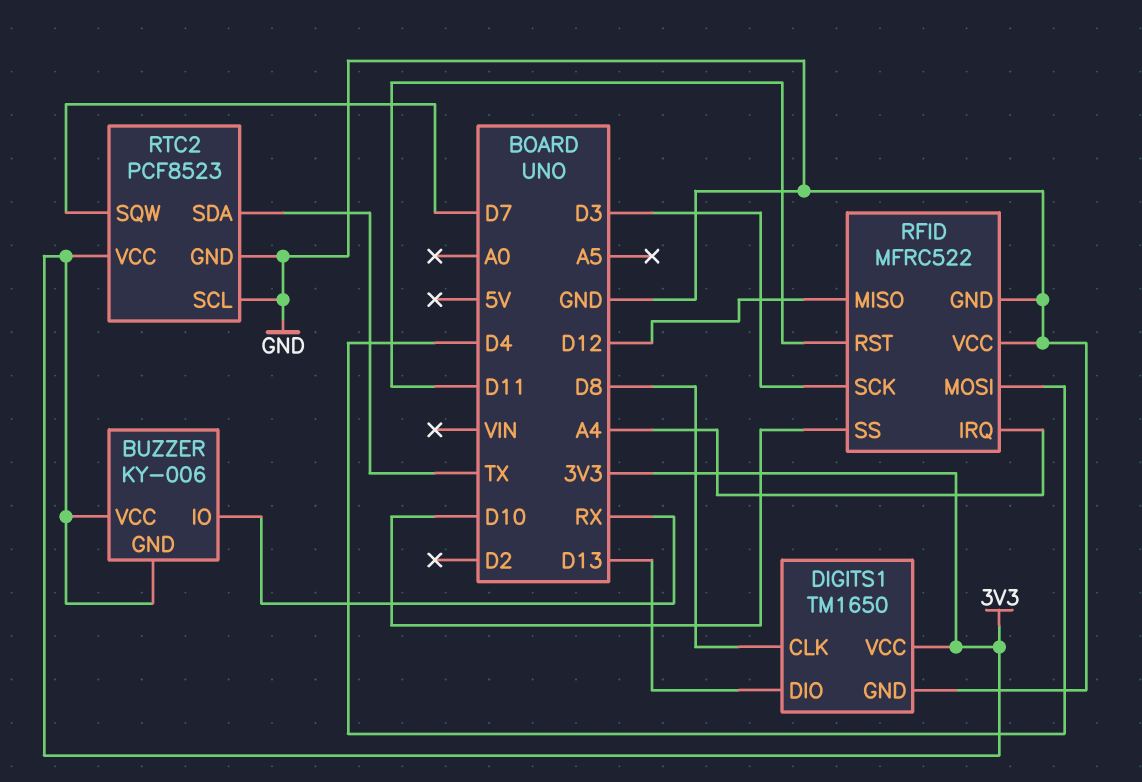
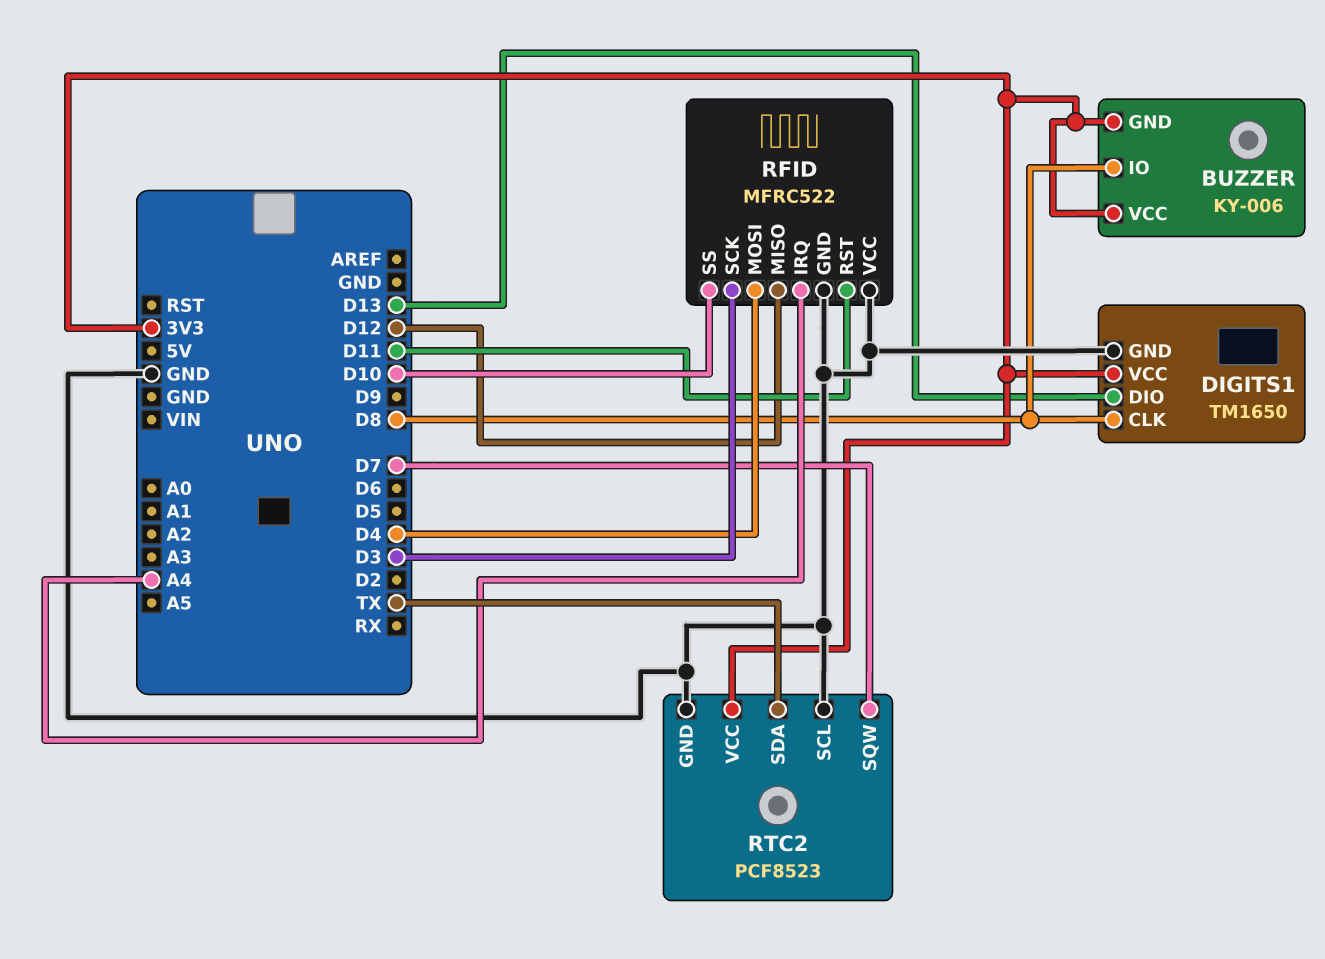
BUZZER pin IO: RX -> D8

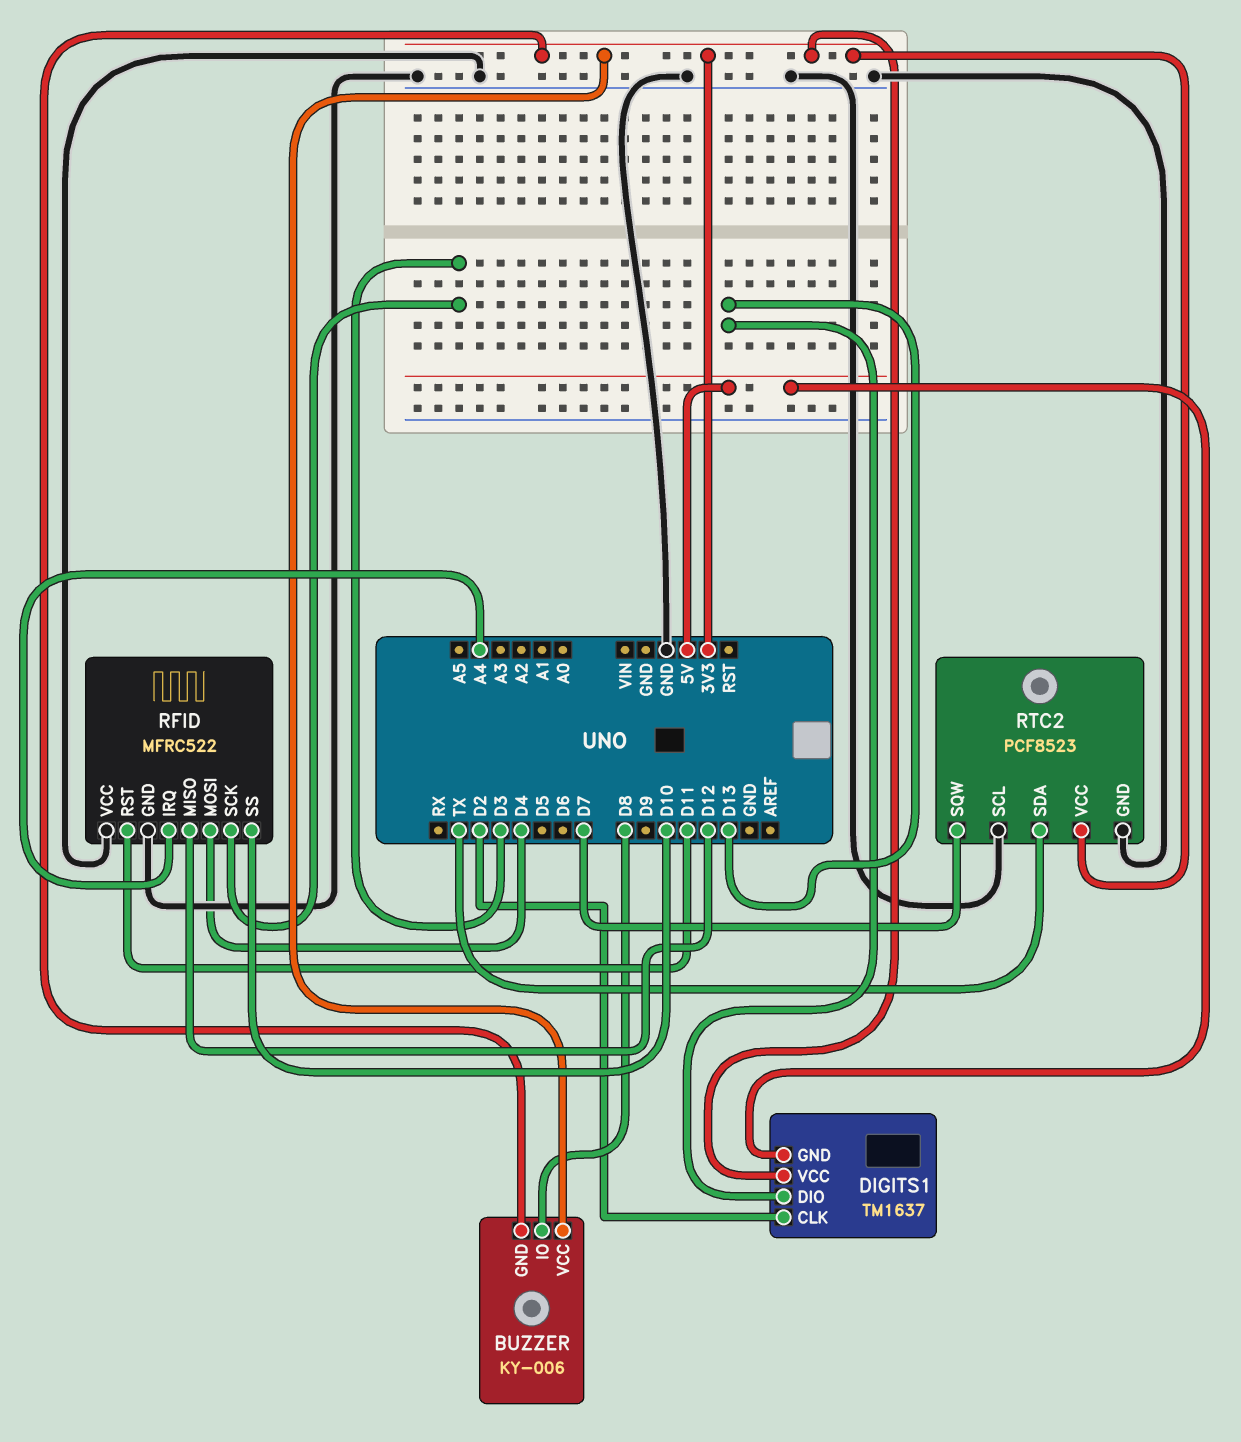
DIGITS1: TM1650 -> TM1637
DIGITS1 pin CLK: D8 -> D2
DIGITS1 pin GND: GND -> 5V

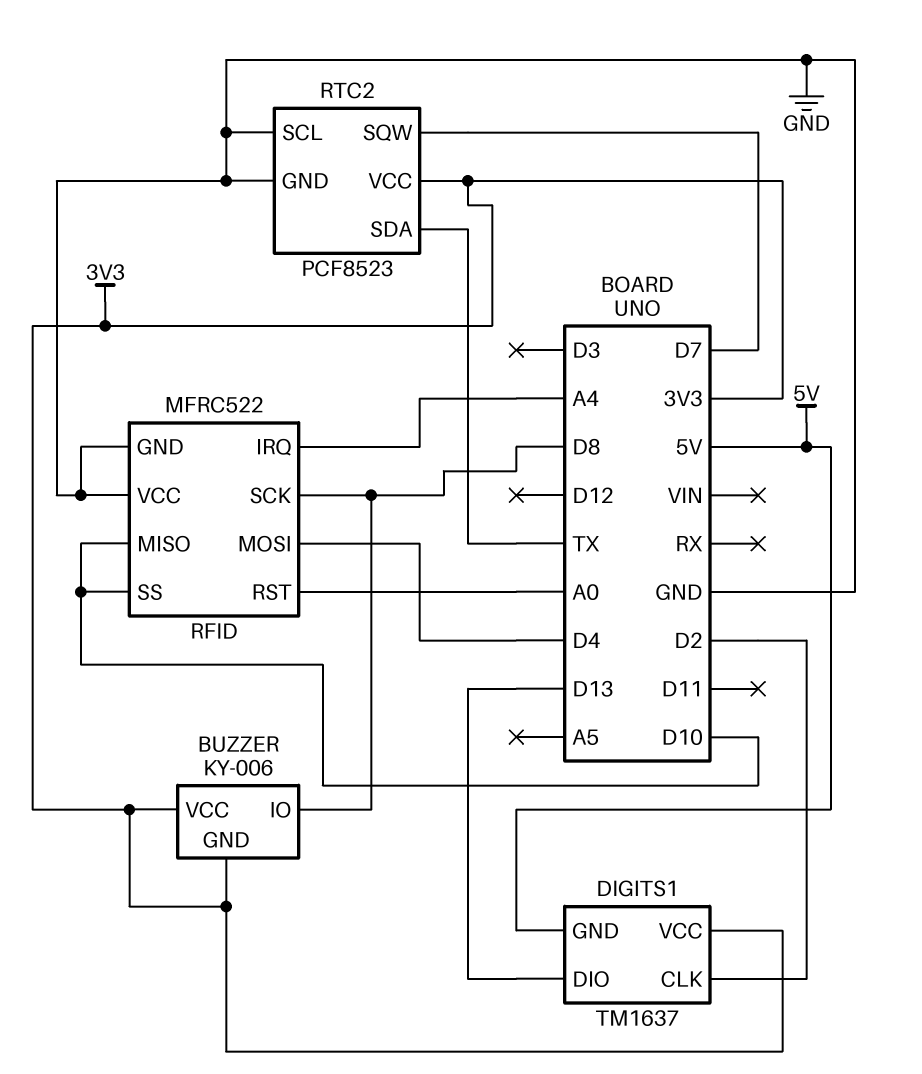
RFID pin MISO: D12 -> D10
RFID pin RST: D11 -> A0
RFID pin SCK: D3 -> D8

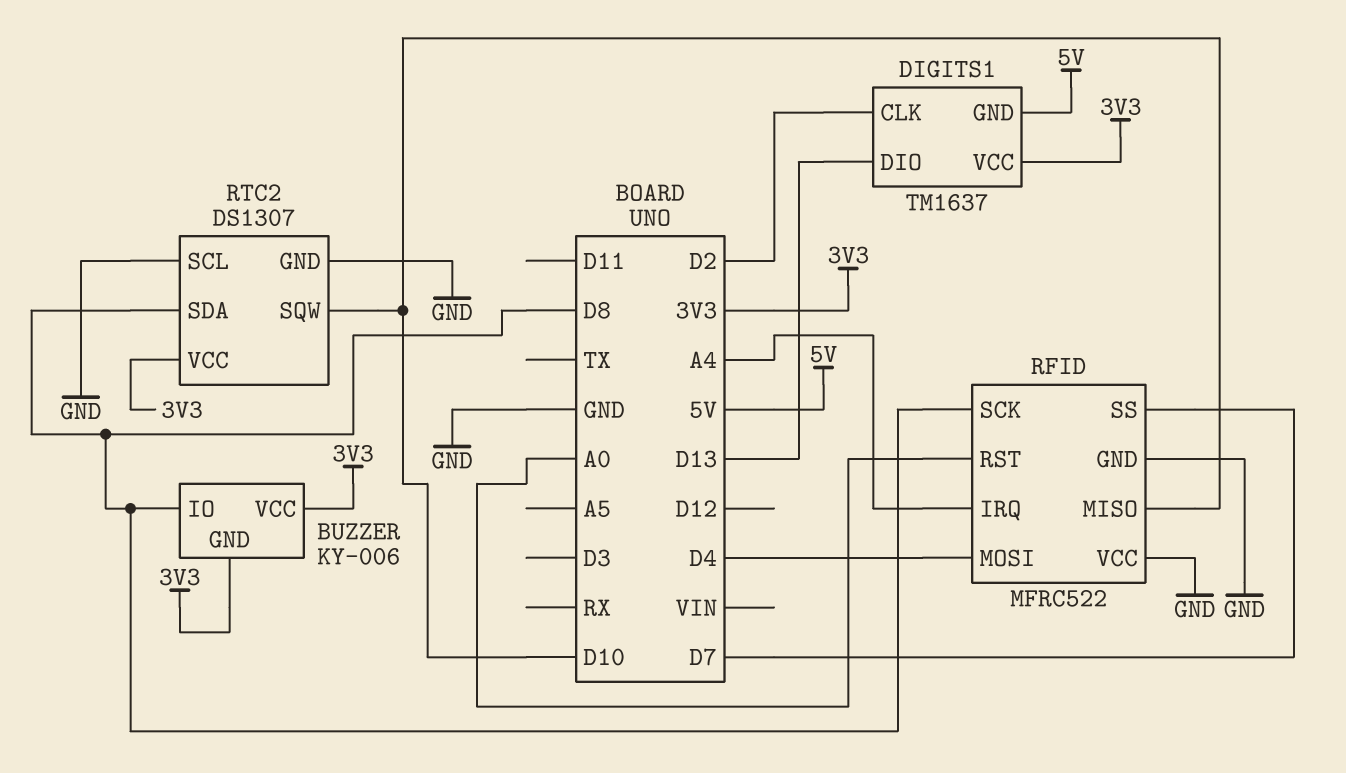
RFID pin SS: D10 -> D7
RTC2: PCF8523 -> DS1307
RTC2 pin SDA: TX -> D8
RTC2 pin SQW: D7 -> D10

